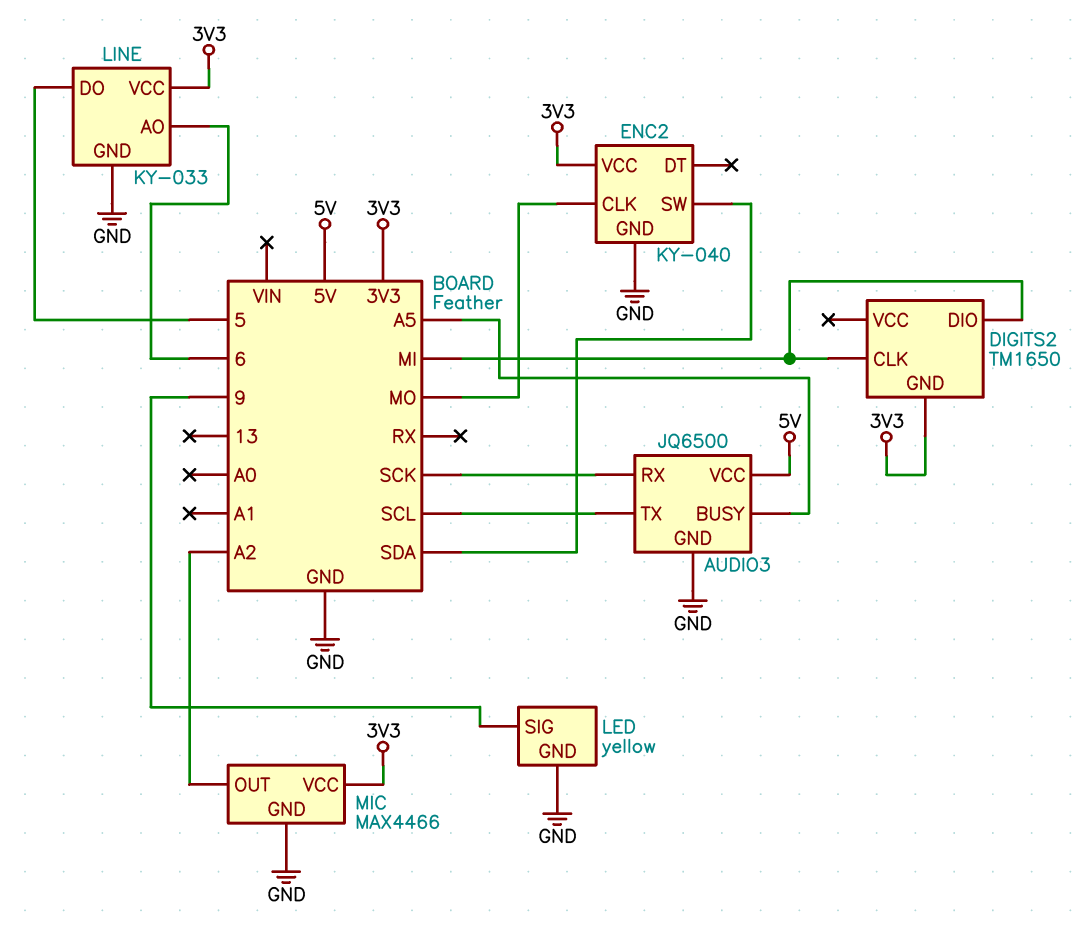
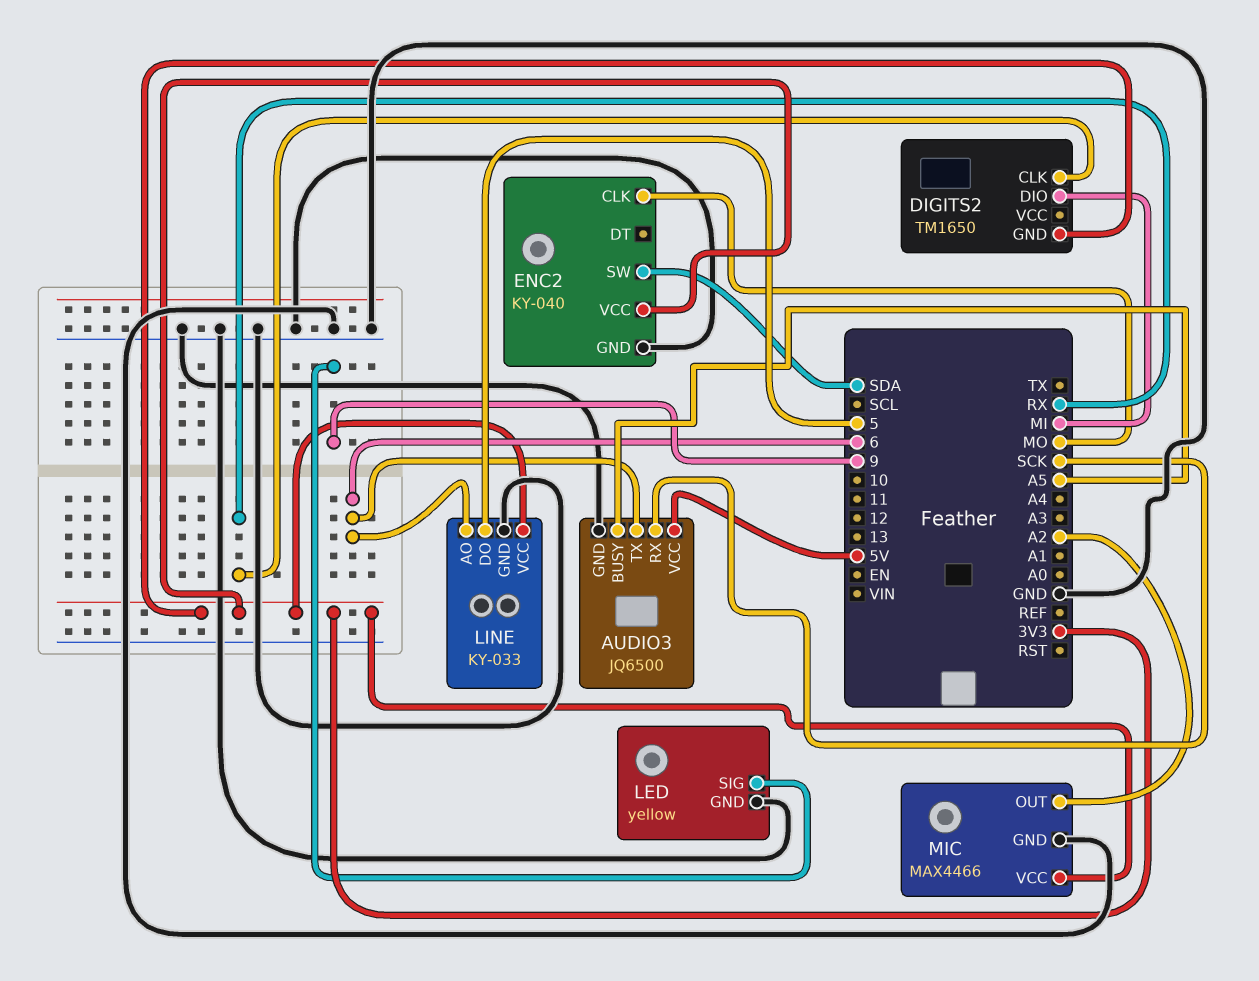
AUDIO3 pin TX: SCL -> 6
DIGITS2 pin CLK: MI -> RX

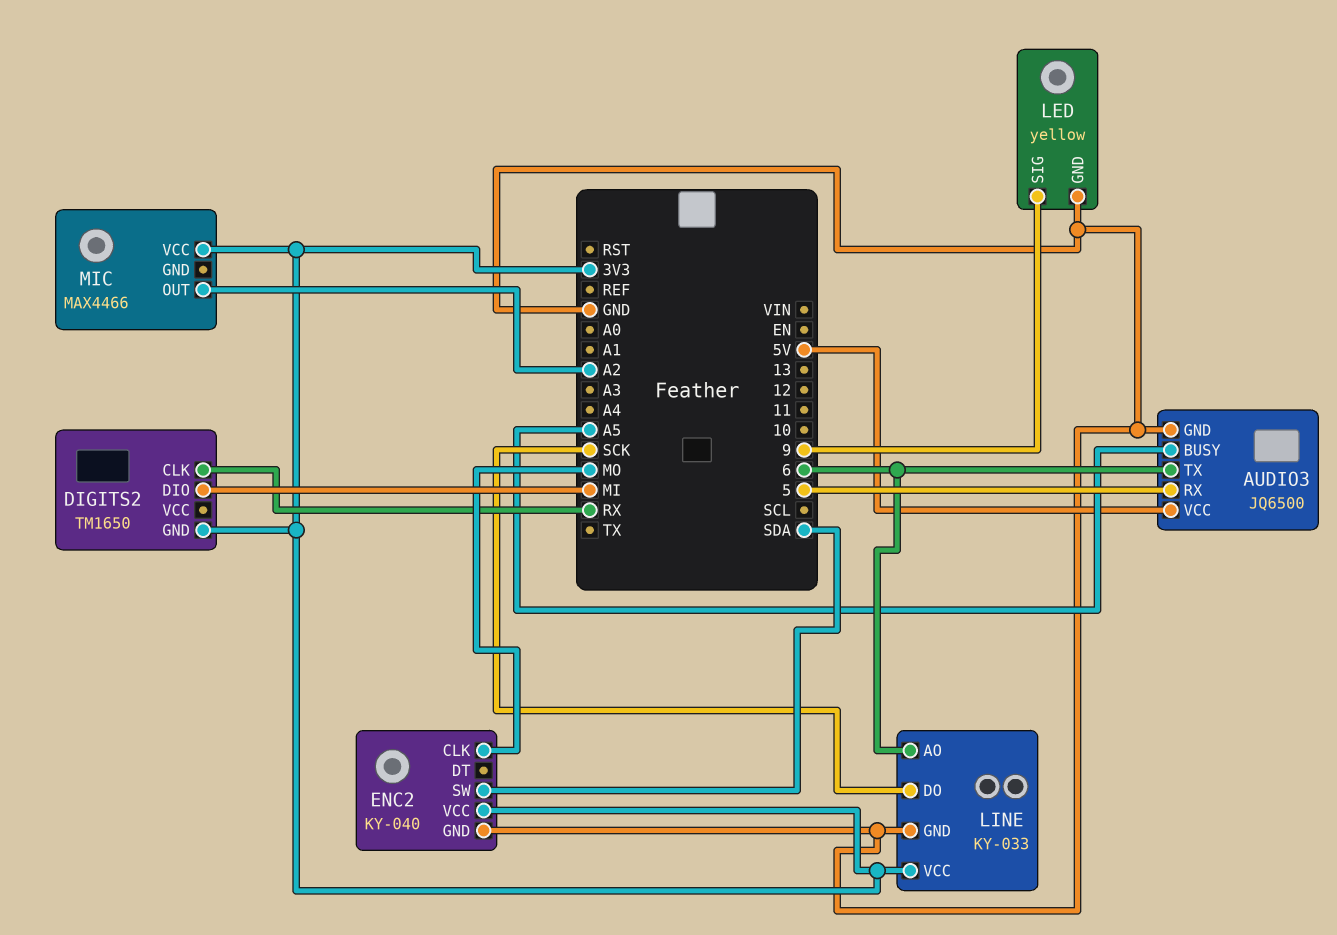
AUDIO3 pin RX: SCK -> 5
LINE pin DO: 5 -> SCK
MIC pin GND: GND -> none

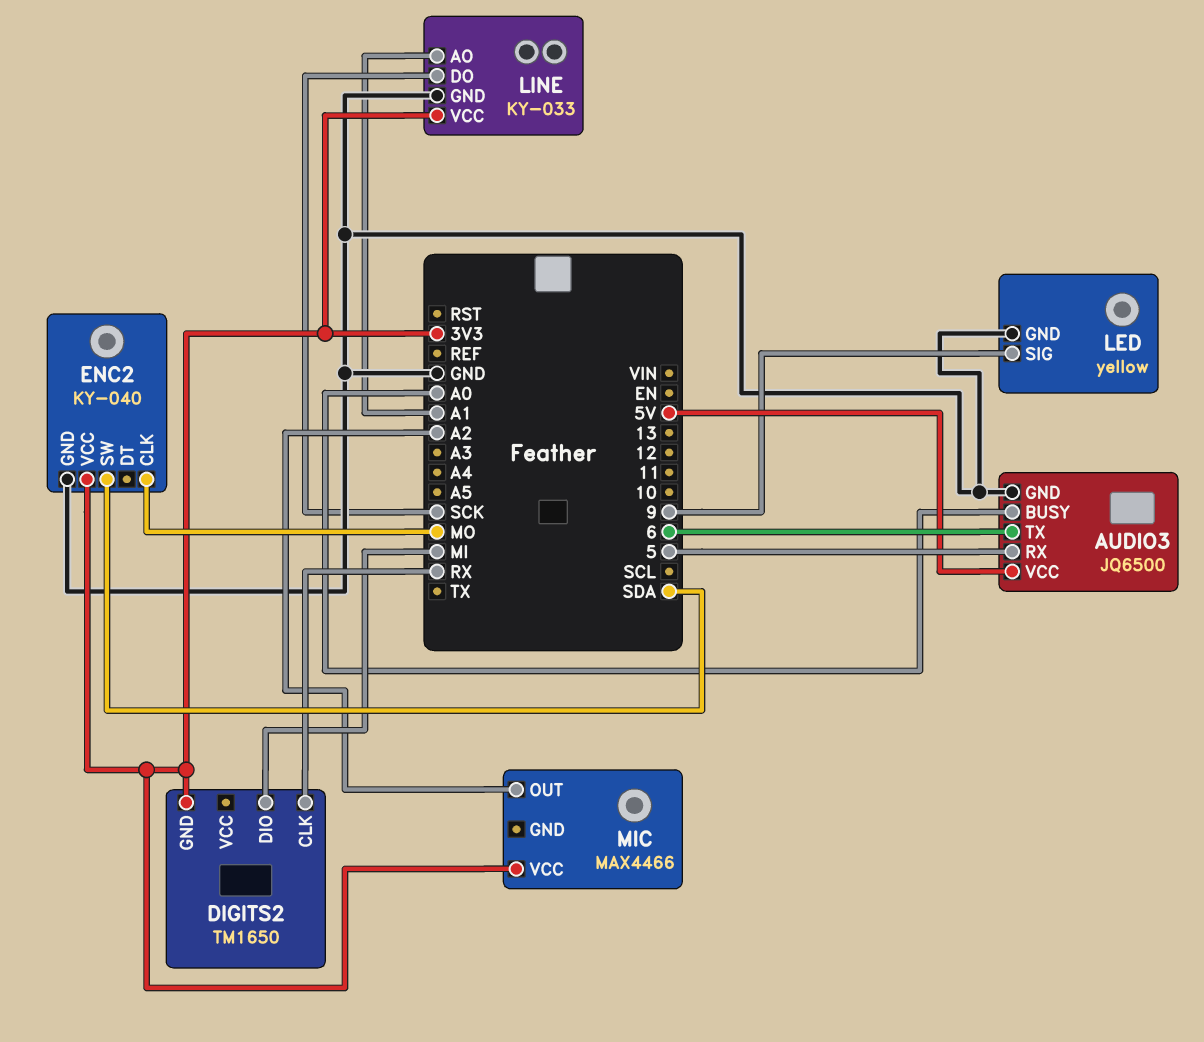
AUDIO3 pin BUSY: A5 -> A0
LINE pin AO: 6 -> A1

